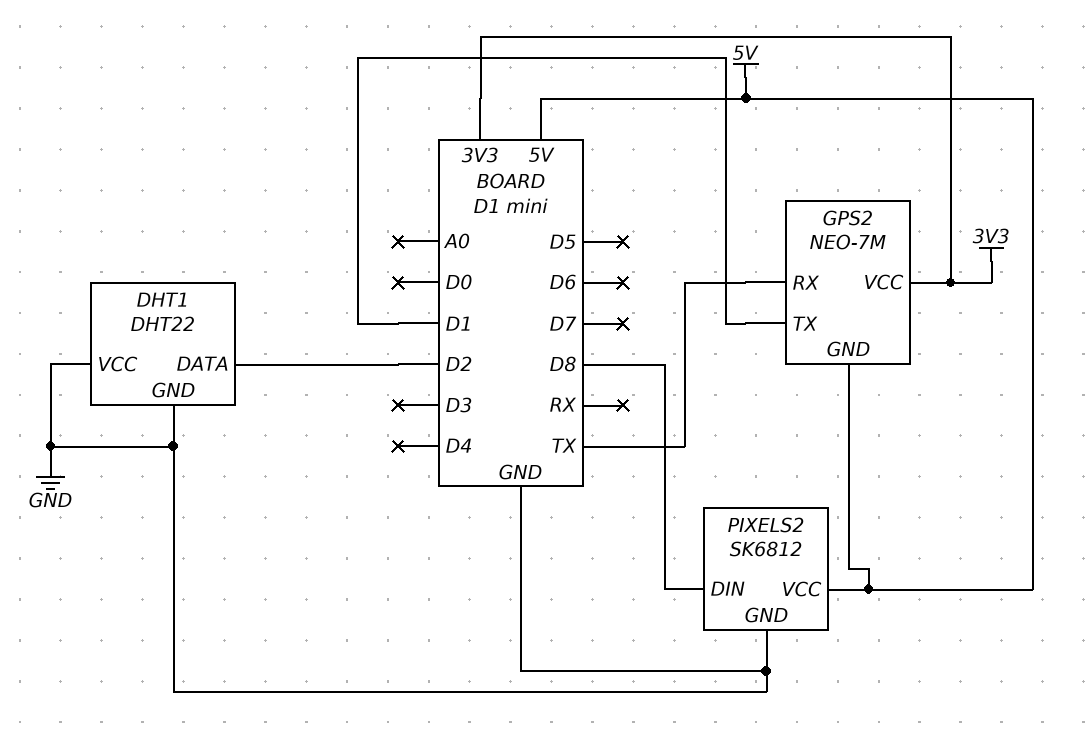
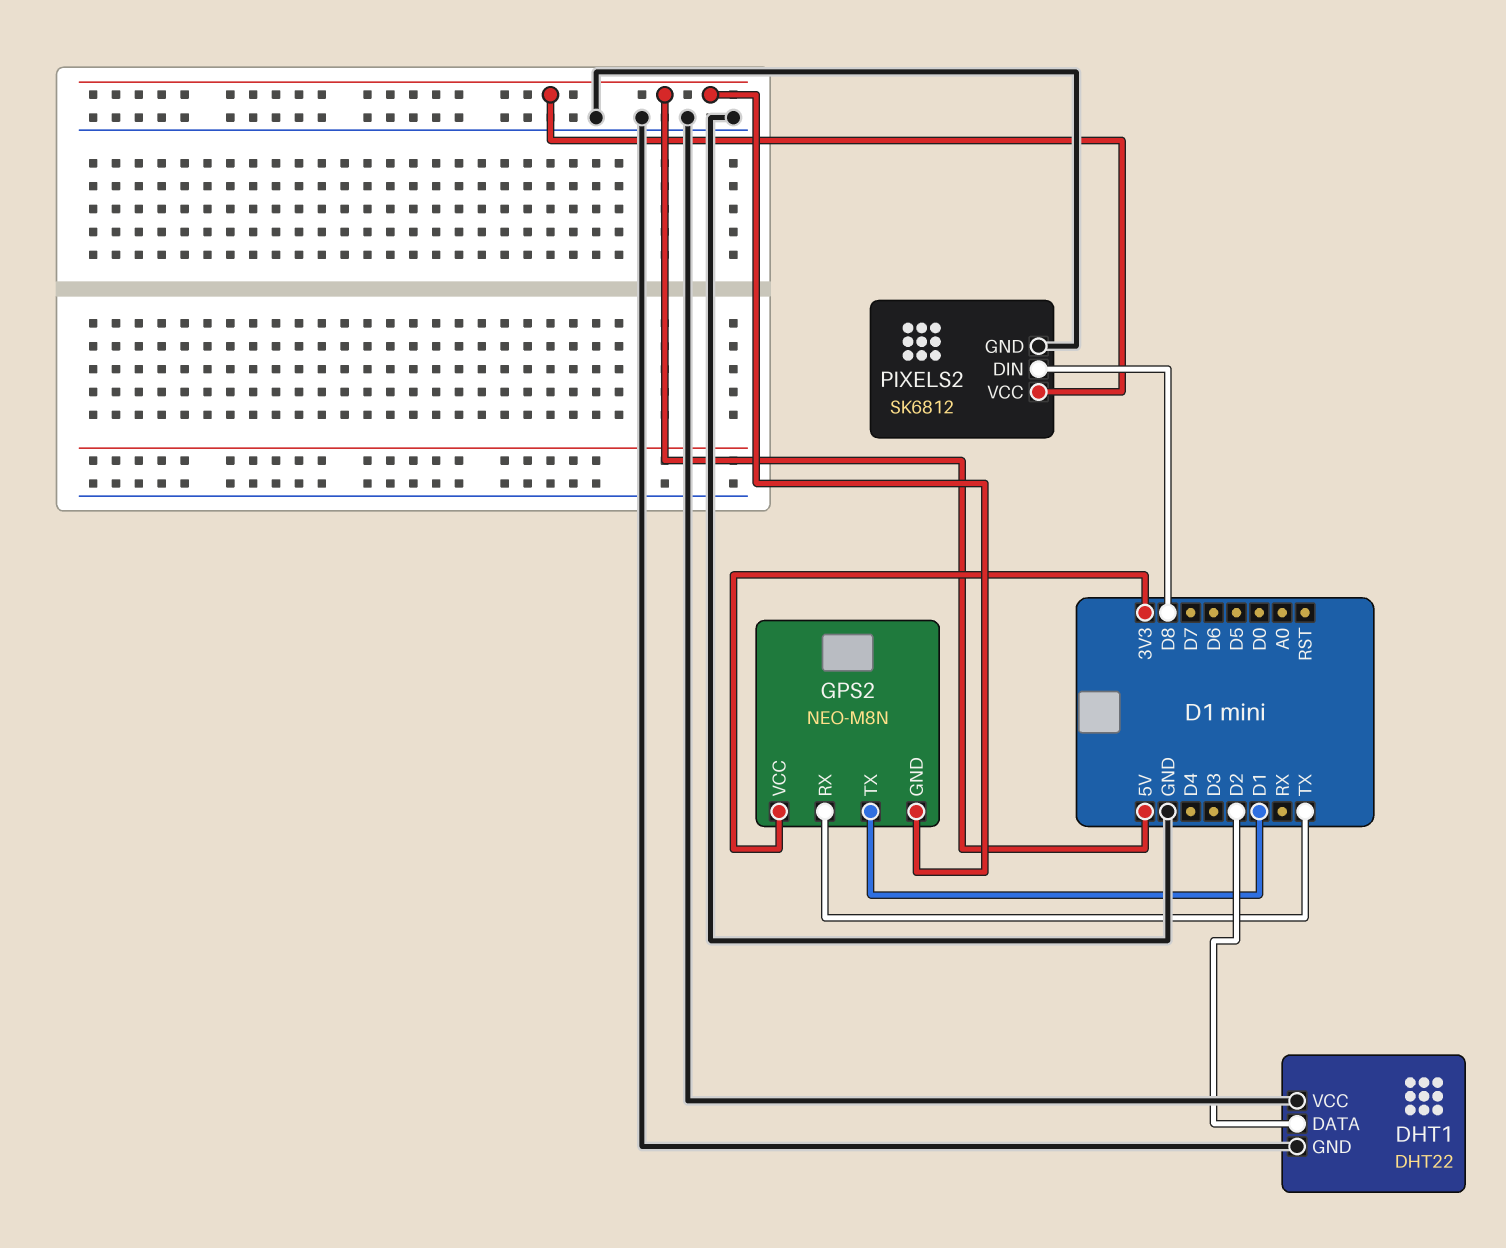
GPS2: NEO-7M -> NEO-M8N

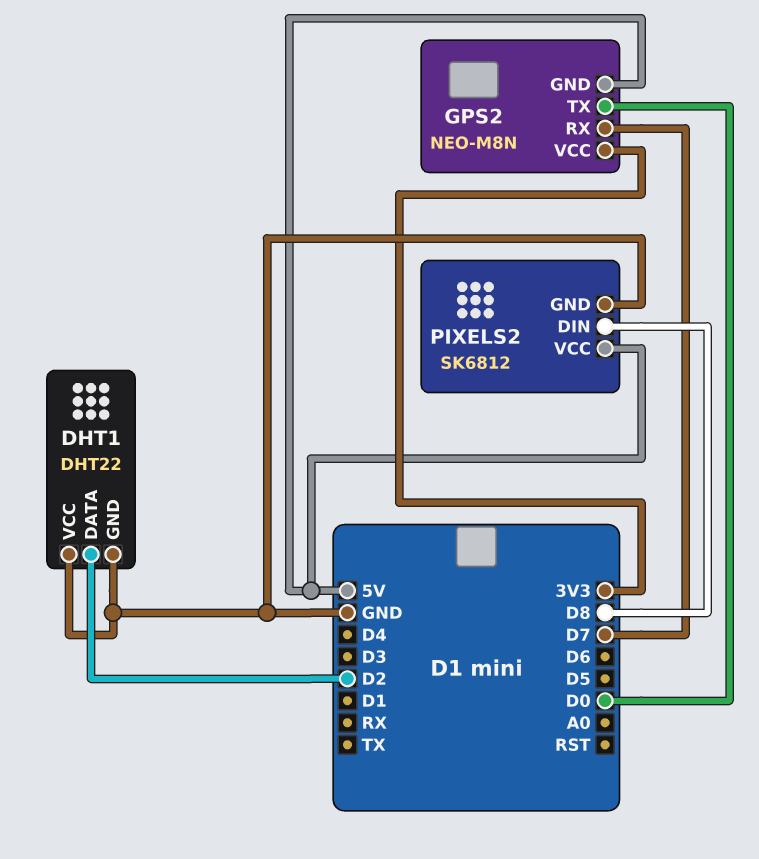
GPS2 pin RX: TX -> D7
GPS2 pin TX: D1 -> D0

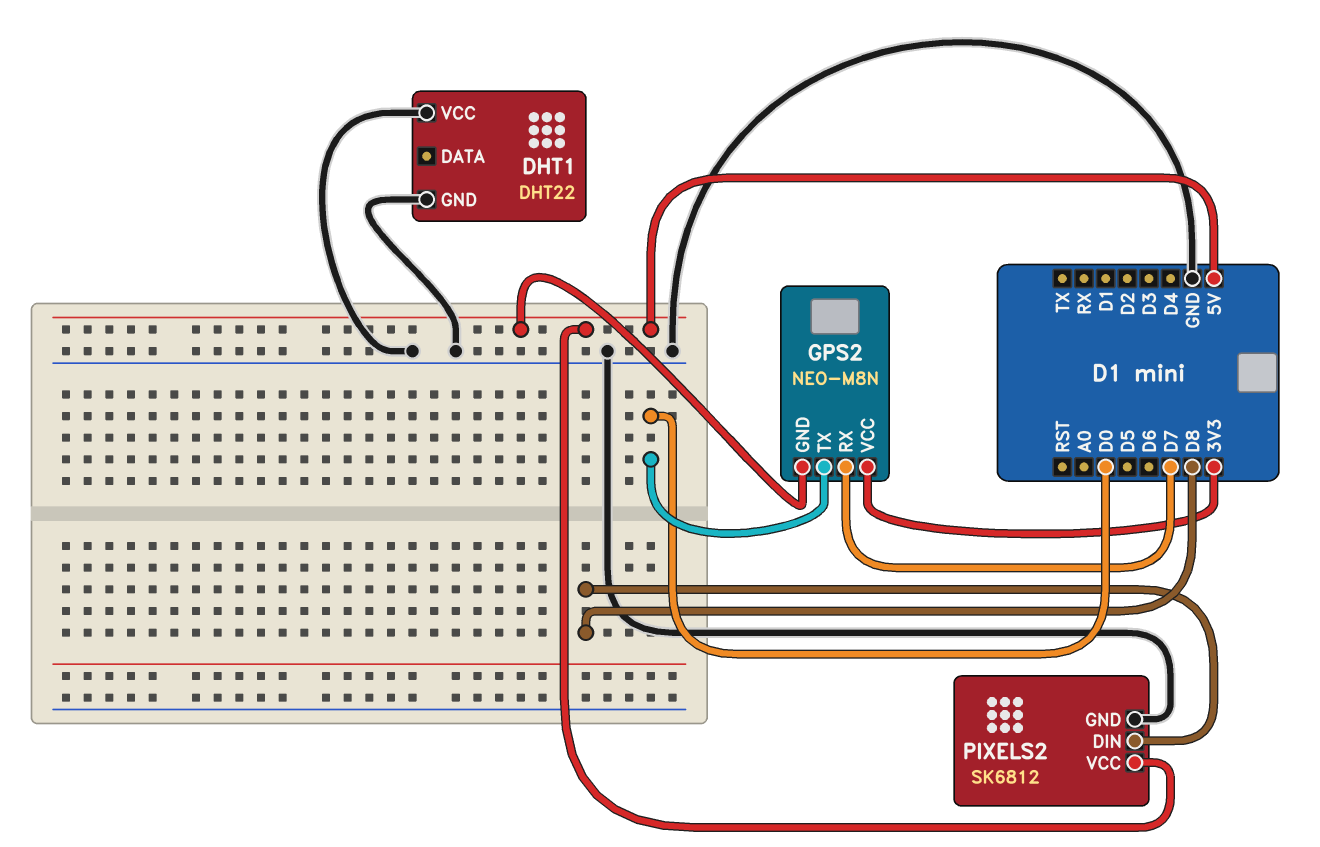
DHT1 pin DATA: D2 -> none

